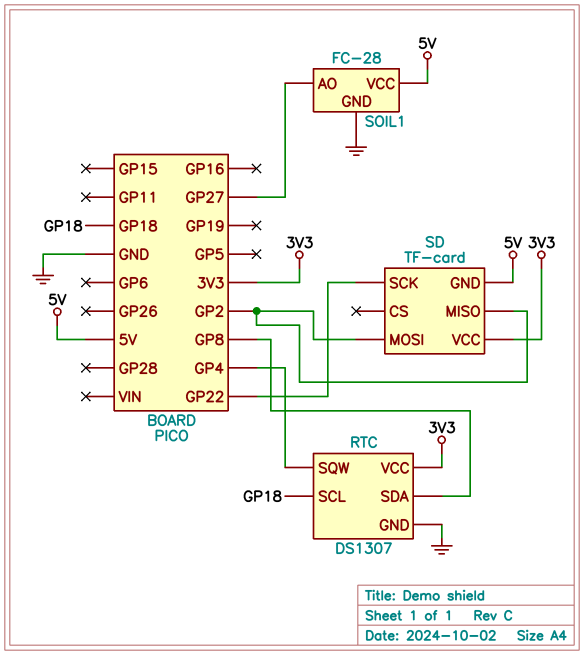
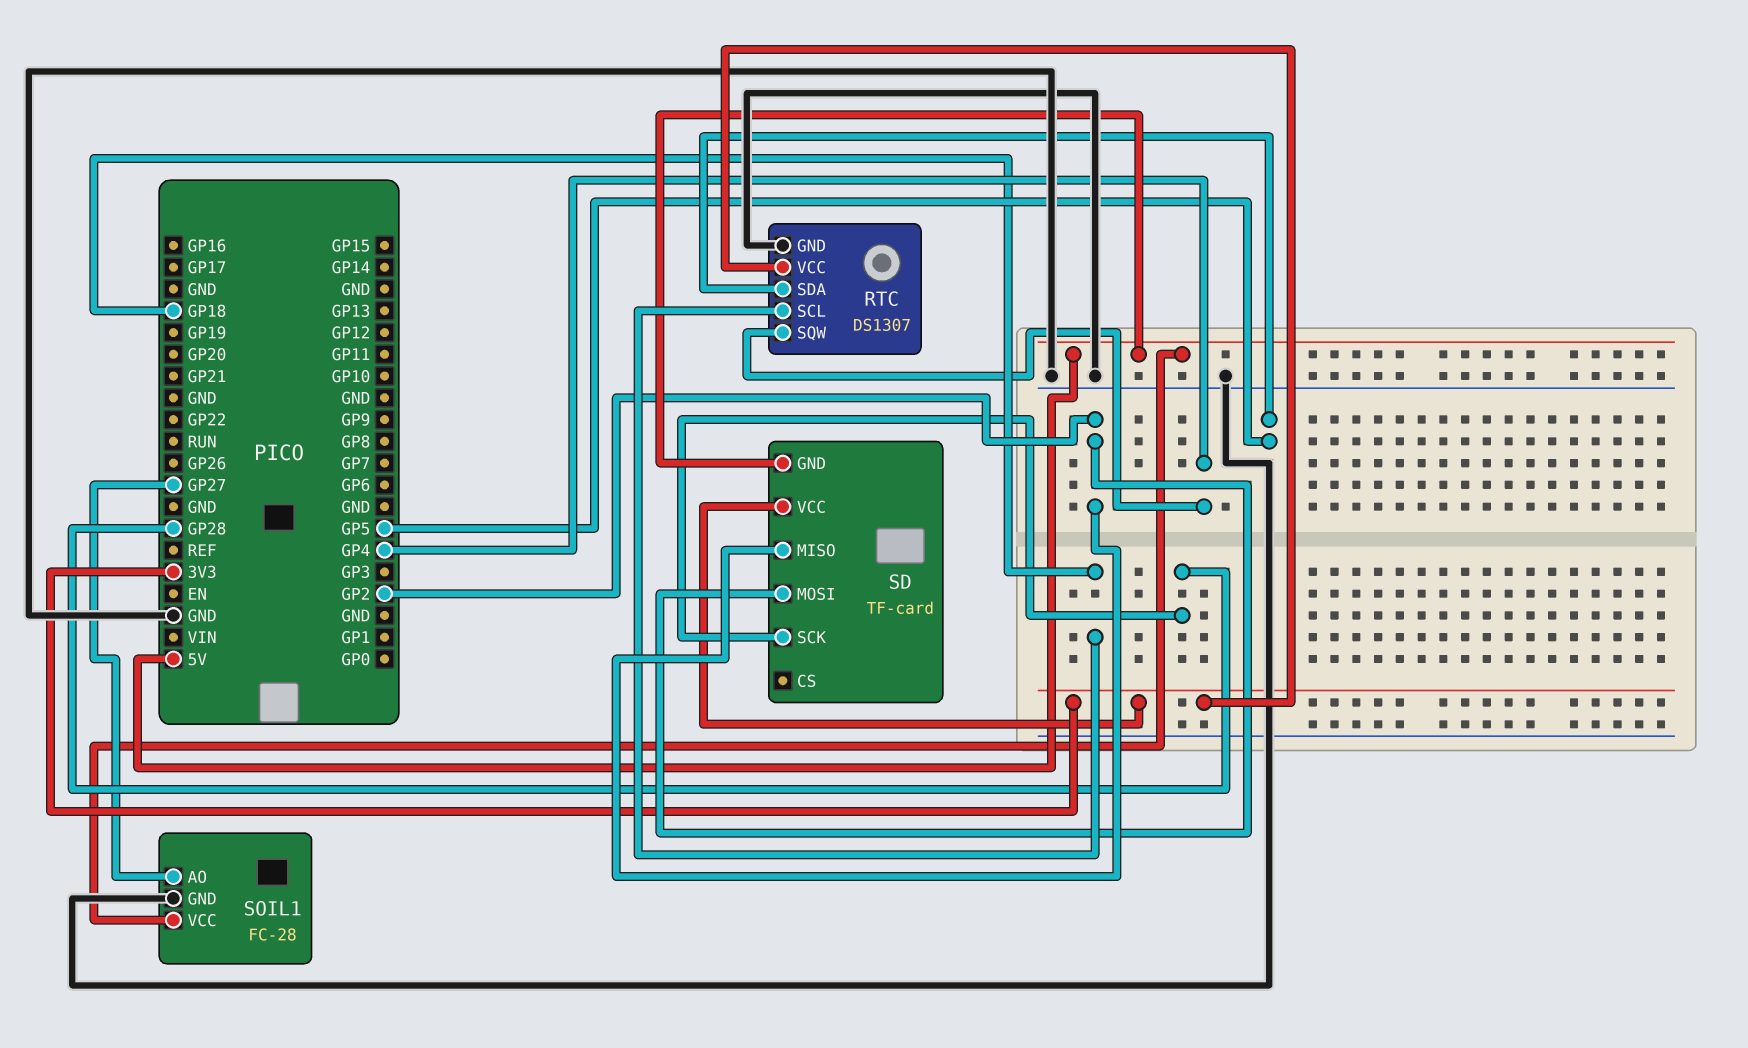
RTC pin SDA: GP8 -> GP5
SD pin SCK: GP22 -> GP28

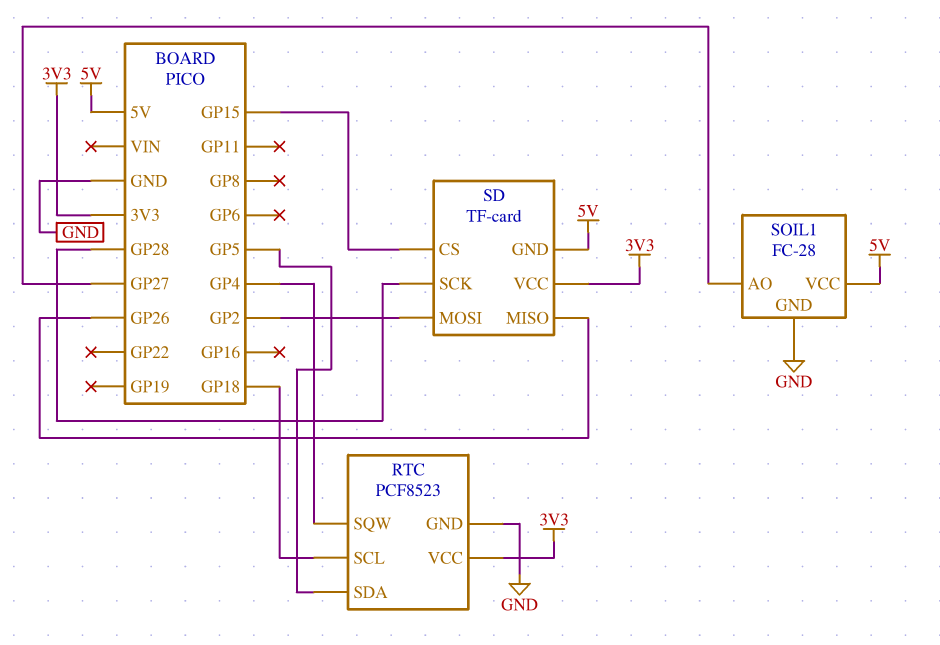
RTC: DS1307 -> PCF8523
SD pin CS: none -> GP15
SD pin MISO: GP2 -> GP26

